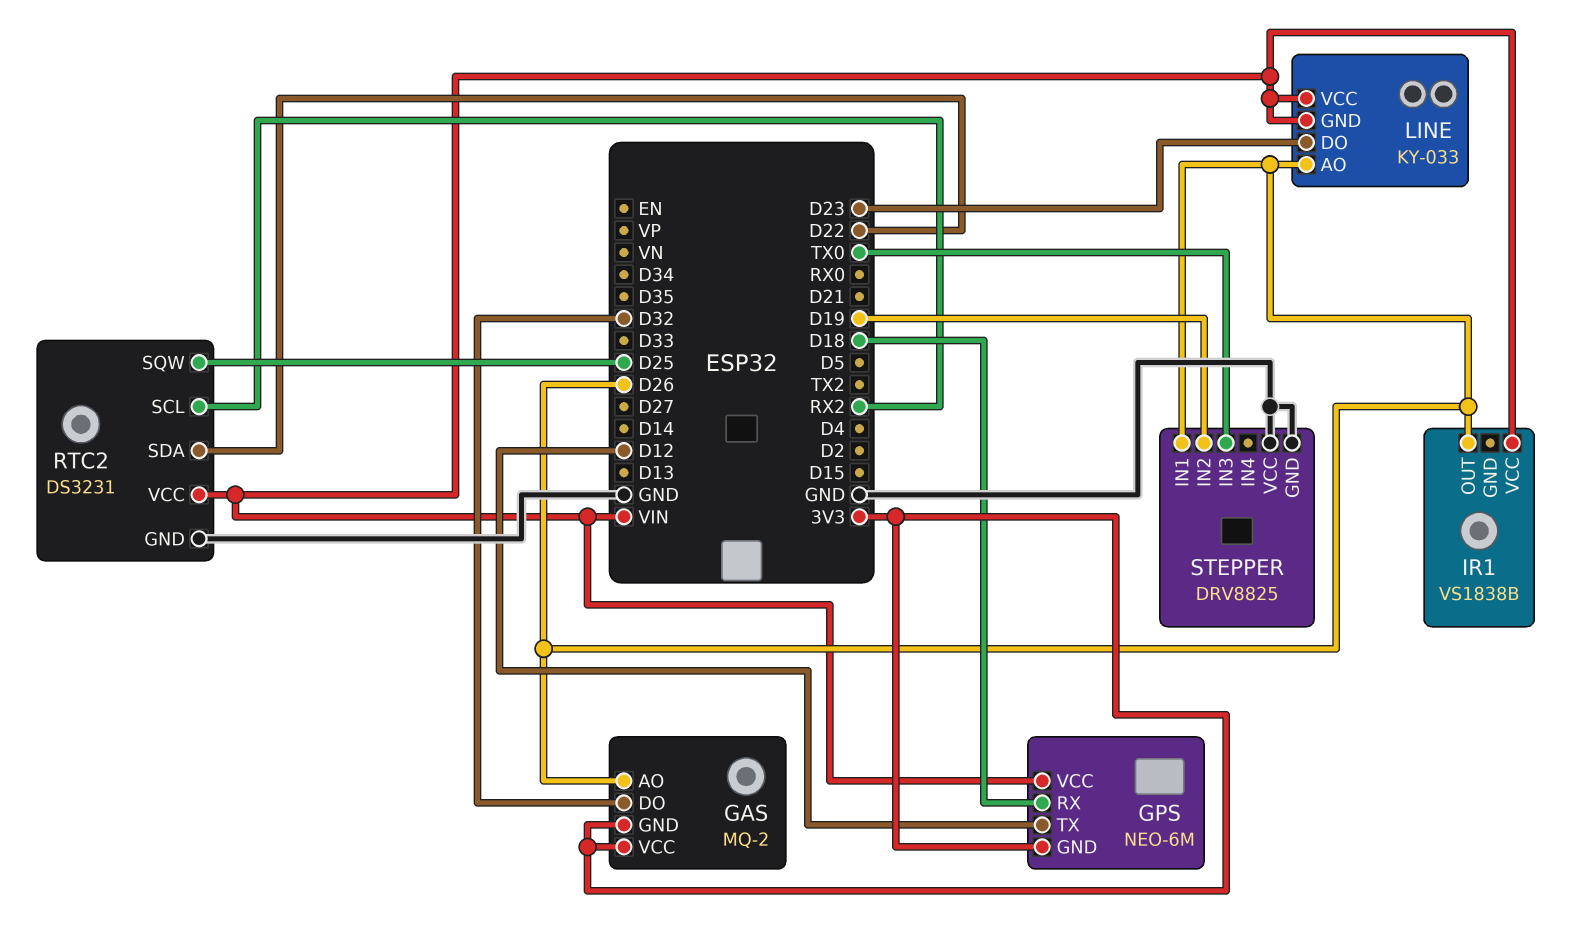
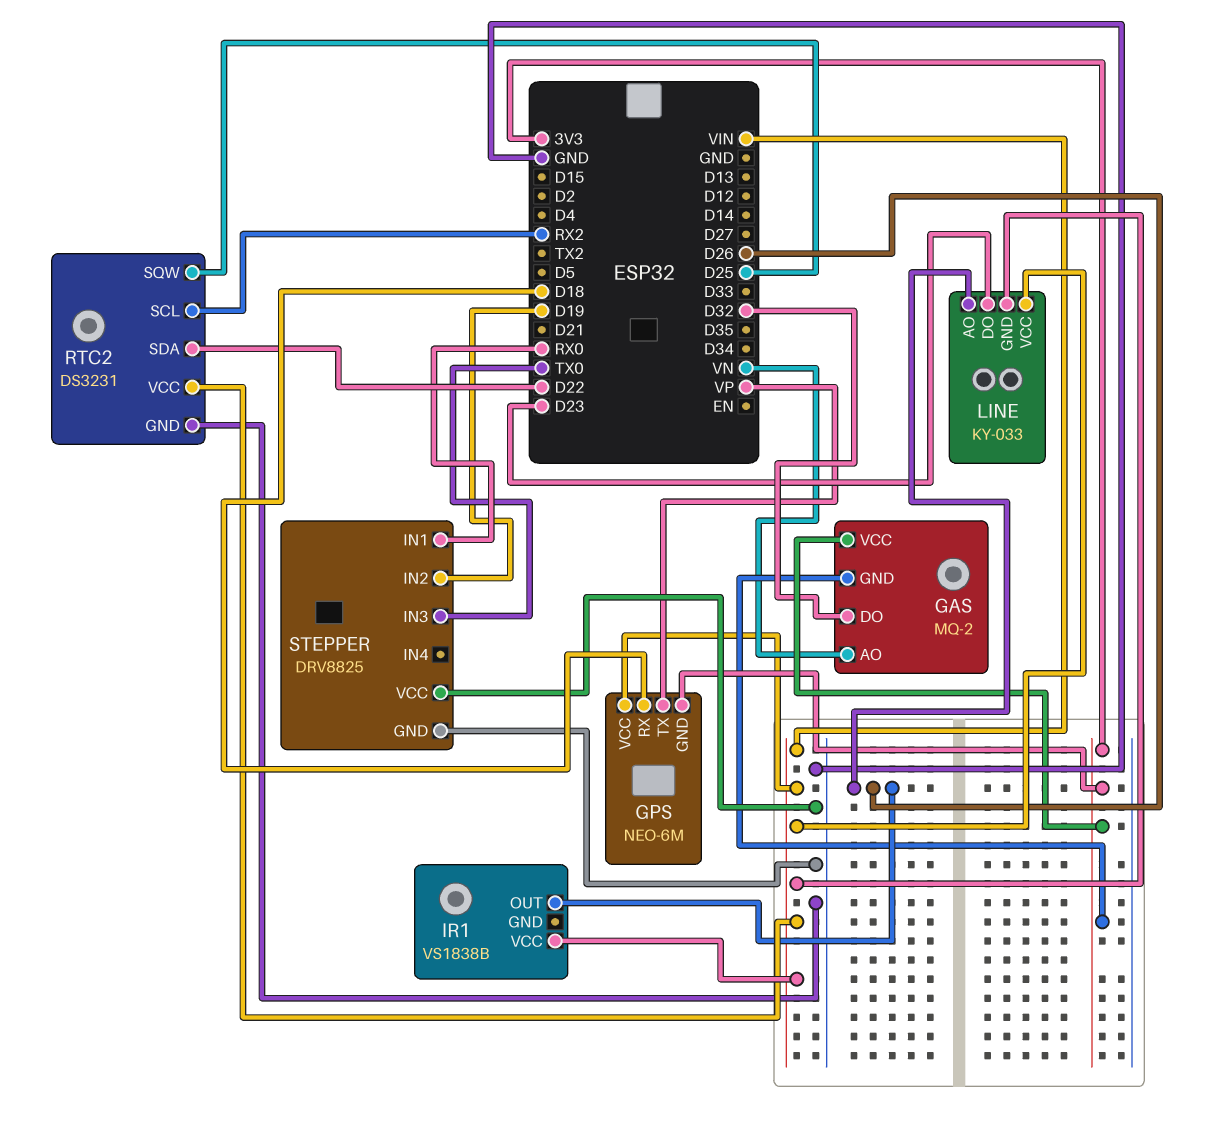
GAS pin AO: D26 -> VN
GPS pin TX: D12 -> VP
STEPPER pin IN1: D26 -> RX0

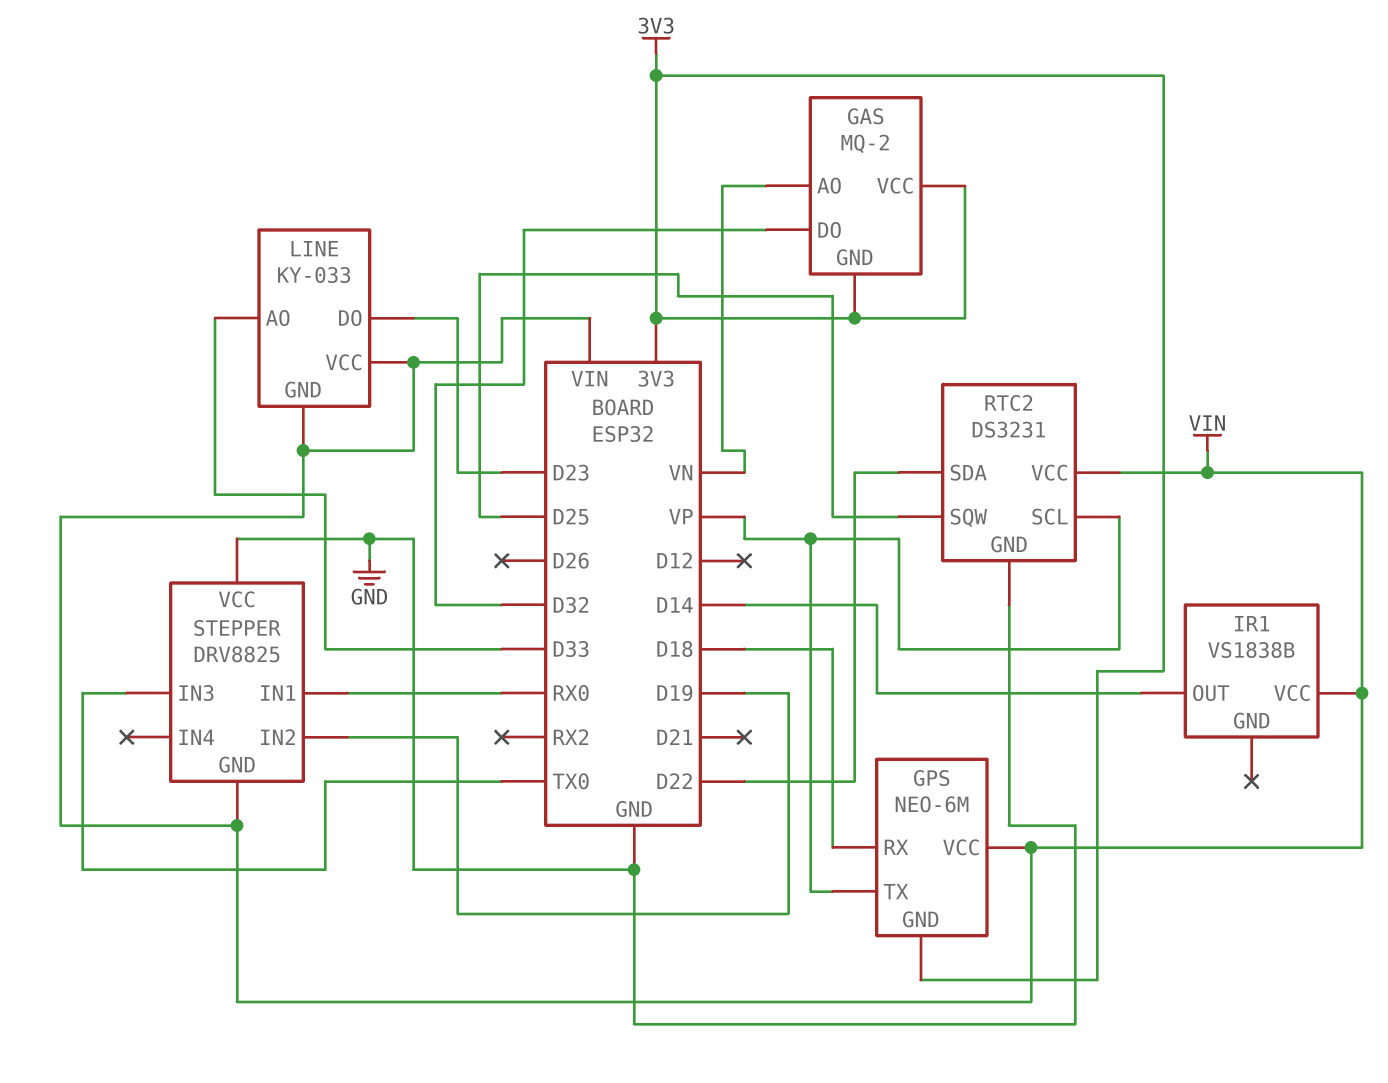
IR1 pin OUT: D26 -> D14
LINE pin AO: D26 -> D33
RTC2 pin SCL: RX2 -> VP
STEPPER pin GND: GND -> VIN

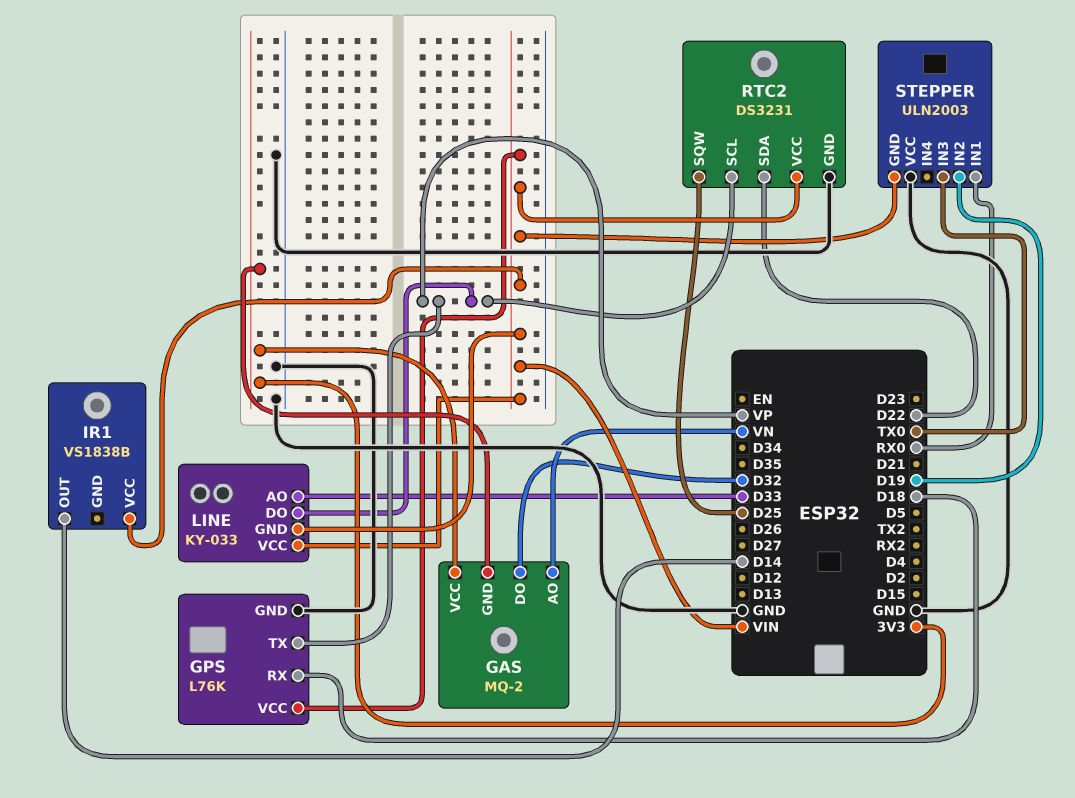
GPS: NEO-6M -> L76K
GPS pin GND: 3V3 -> GND
LINE pin DO: D23 -> VP
STEPPER: DRV8825 -> ULN2003

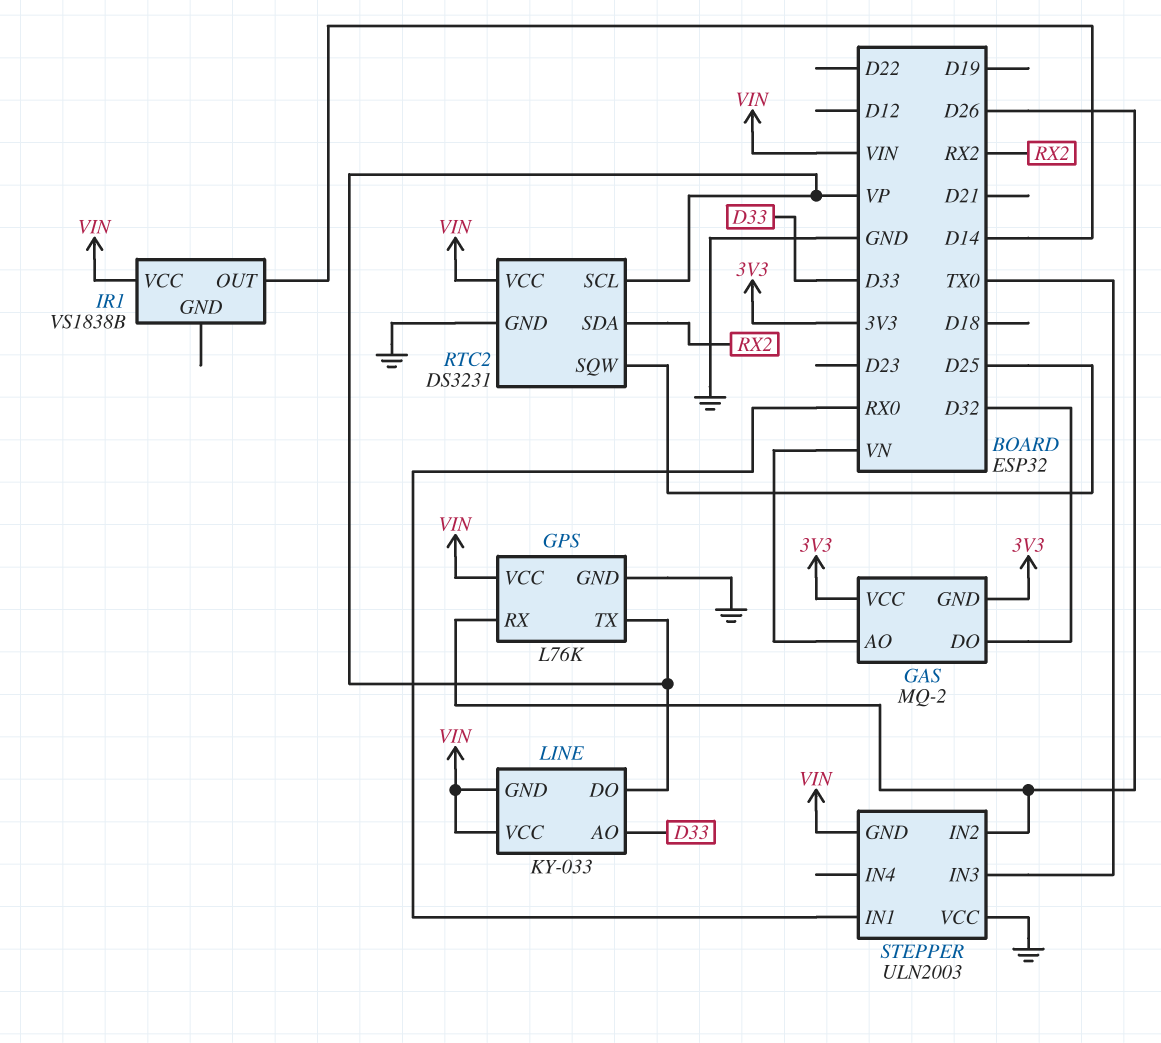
GPS pin RX: D18 -> D26
RTC2 pin SDA: D22 -> RX2
STEPPER pin IN2: D19 -> D26

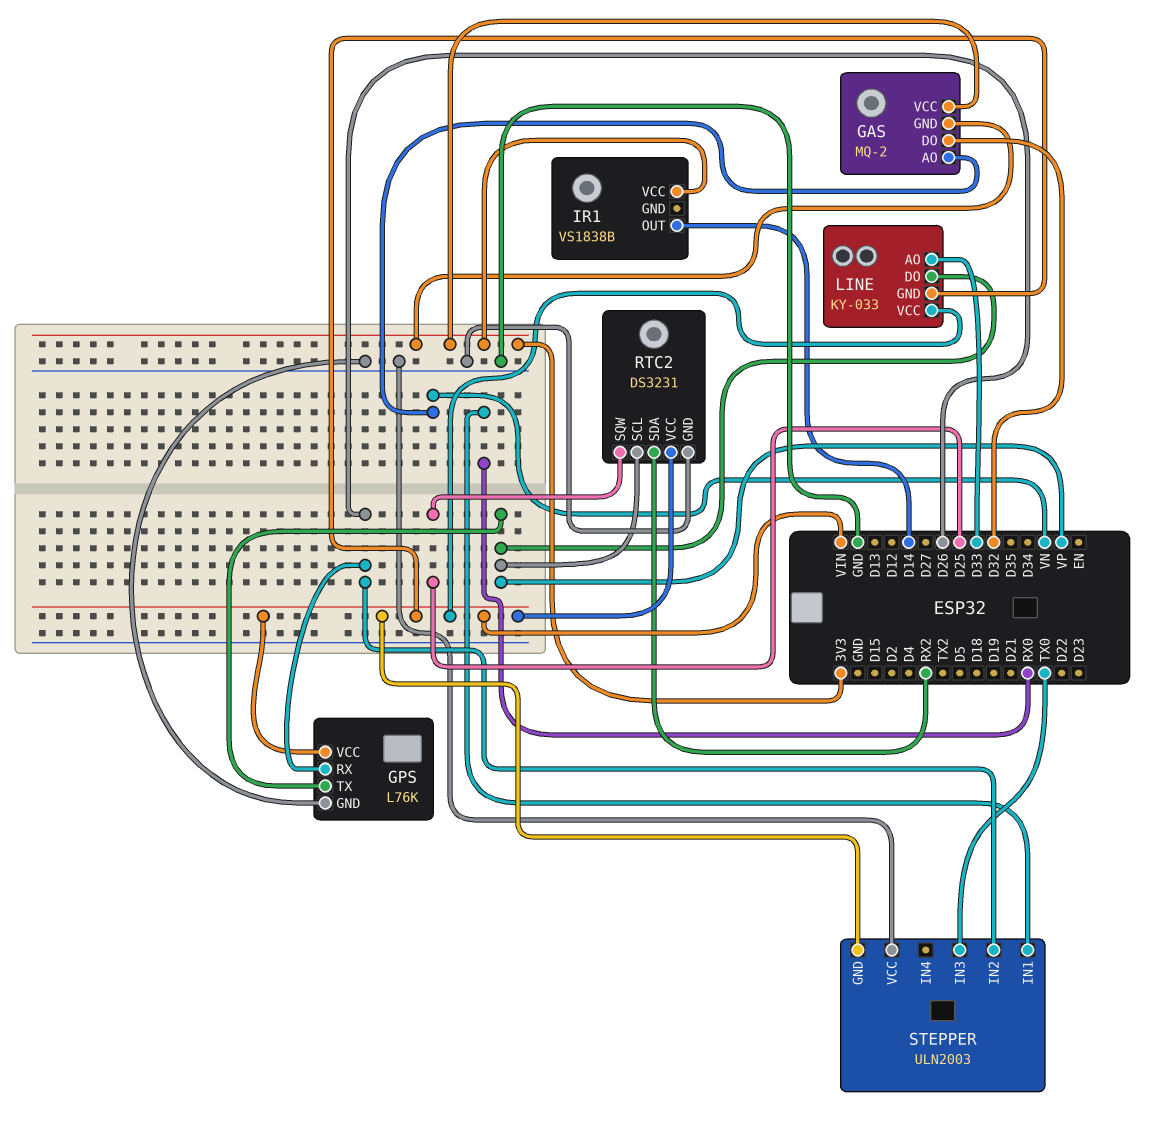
IR1 pin VCC: VIN -> 3V3

